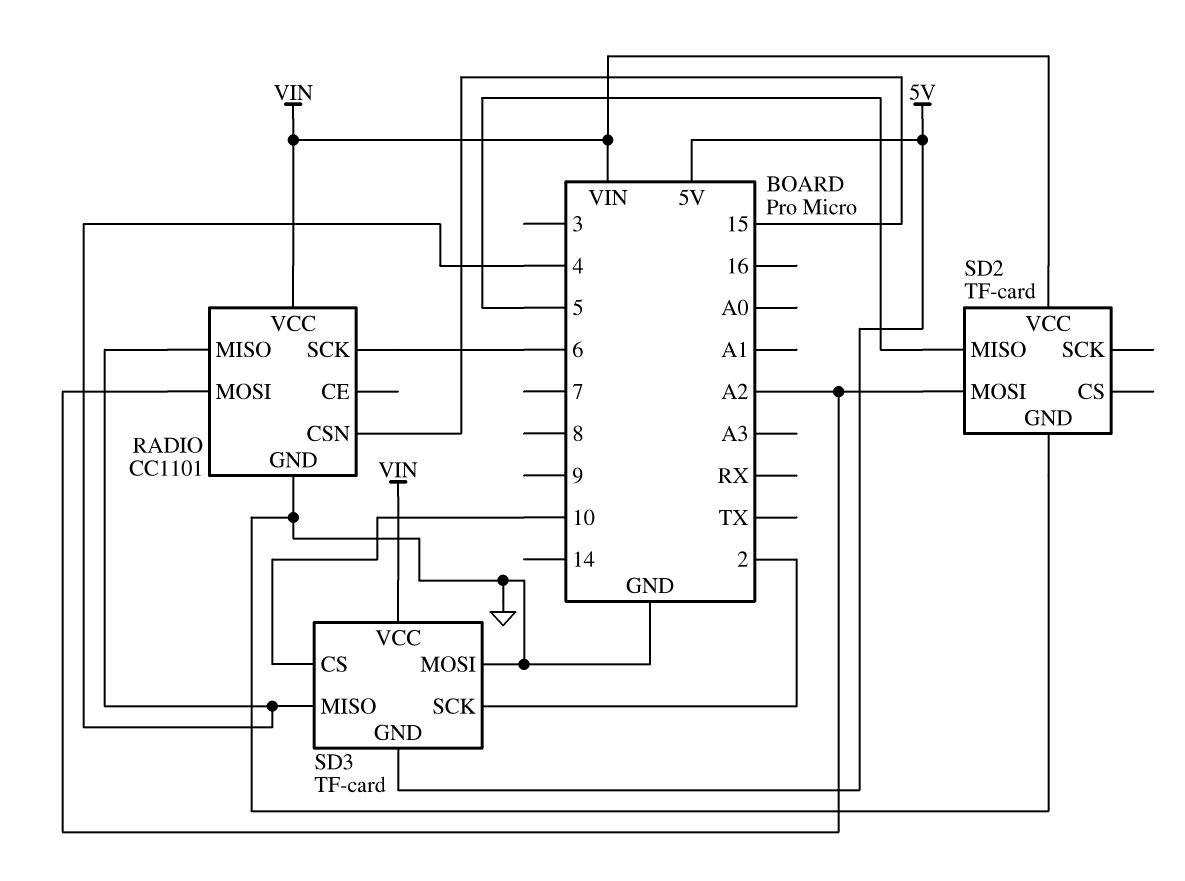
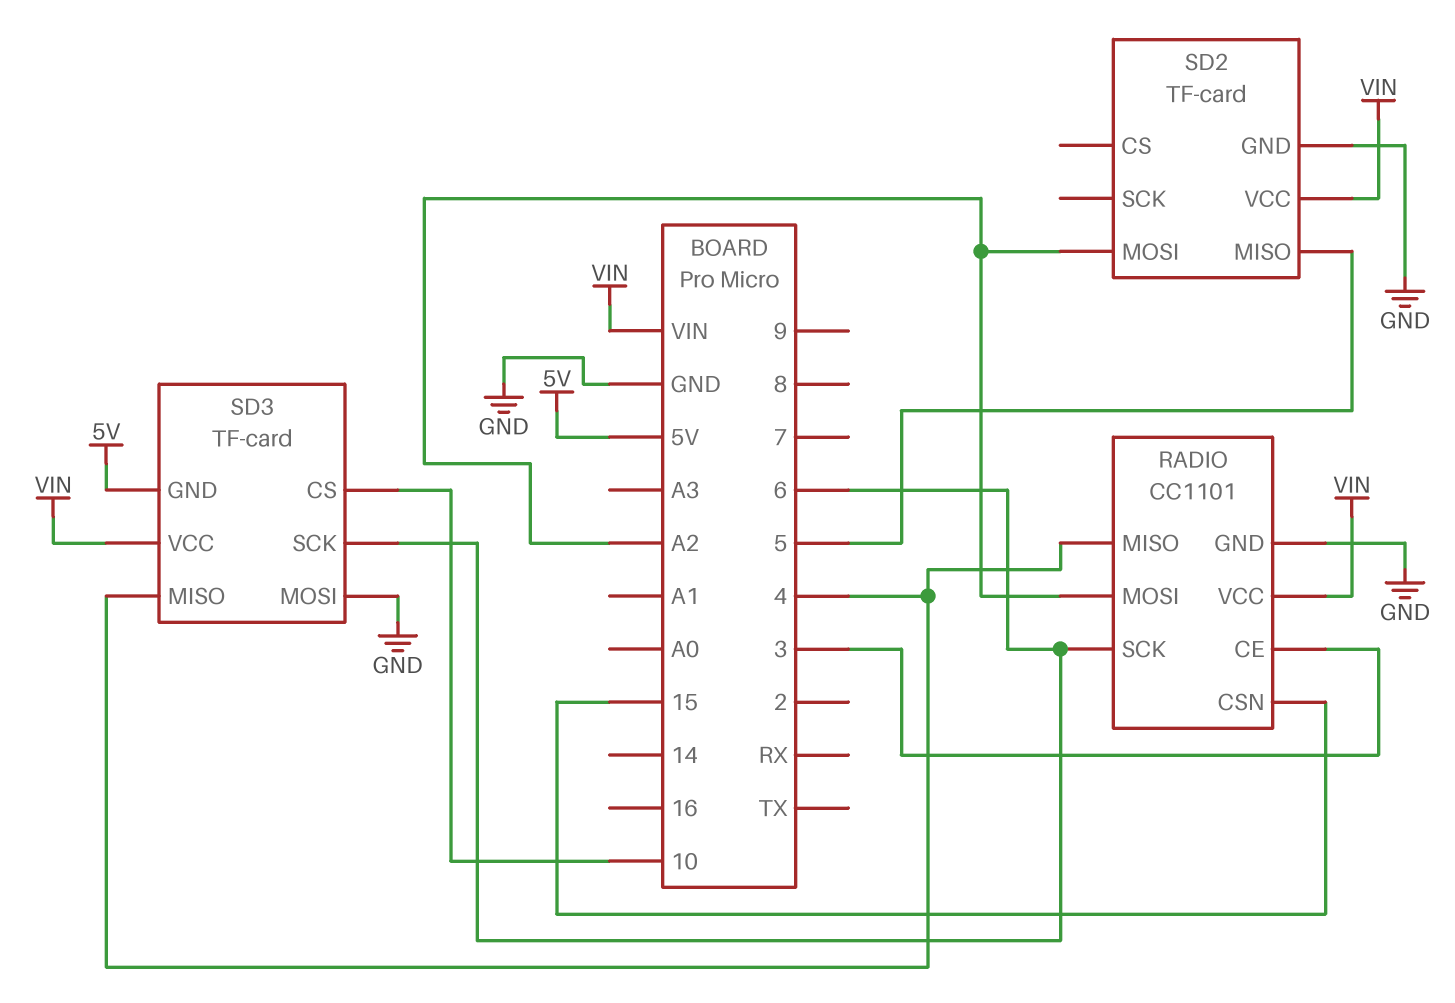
RADIO pin CE: none -> 3
SD3 pin SCK: 2 -> 6

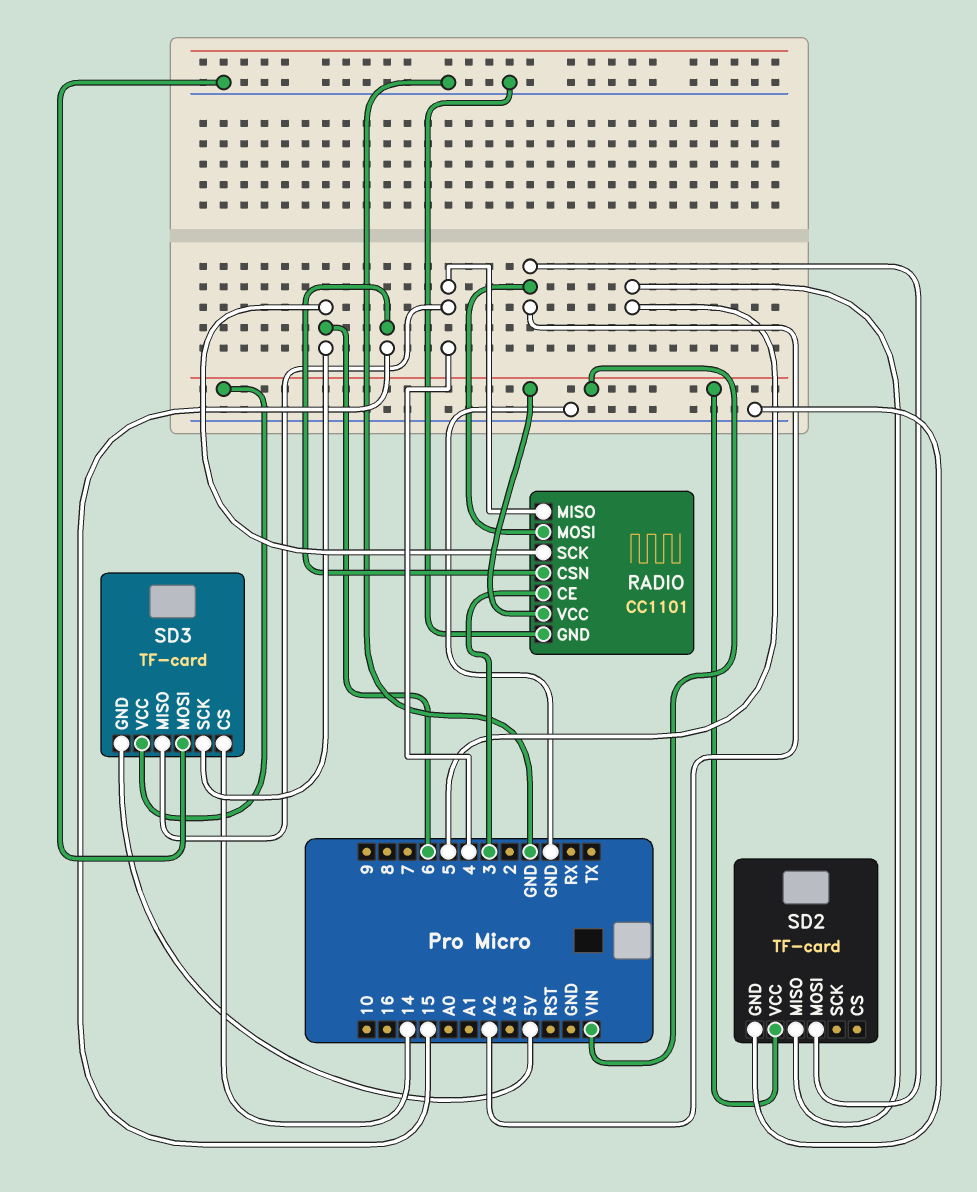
SD3 pin CS: 10 -> 14

